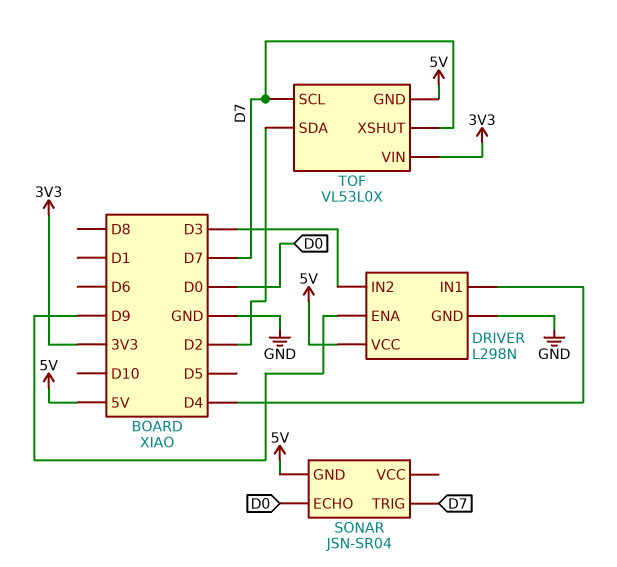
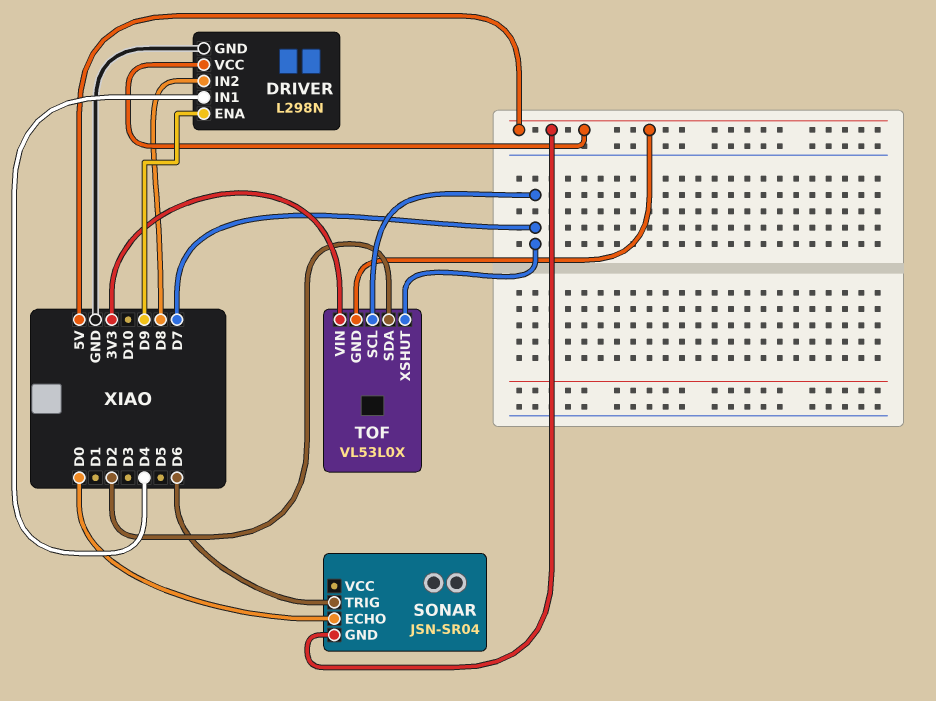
DRIVER pin IN2: D3 -> D8
SONAR pin TRIG: D7 -> D6

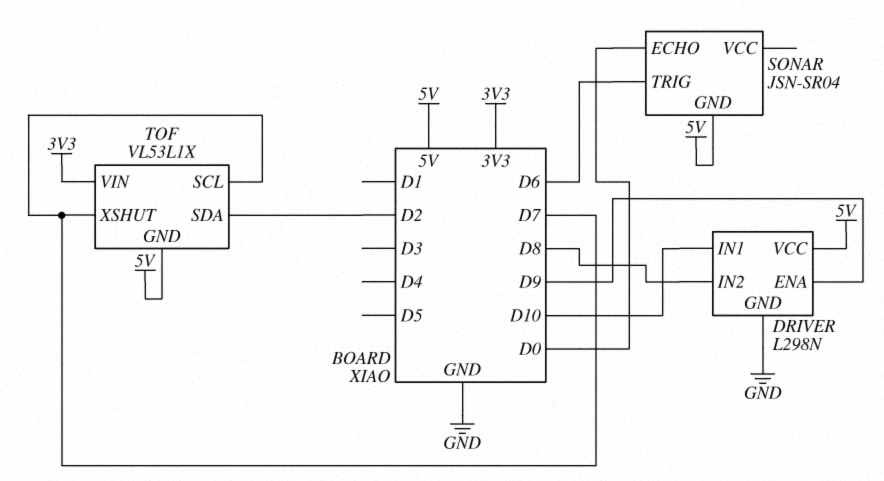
DRIVER pin IN1: D4 -> D10
TOF: VL53L0X -> VL53L1X

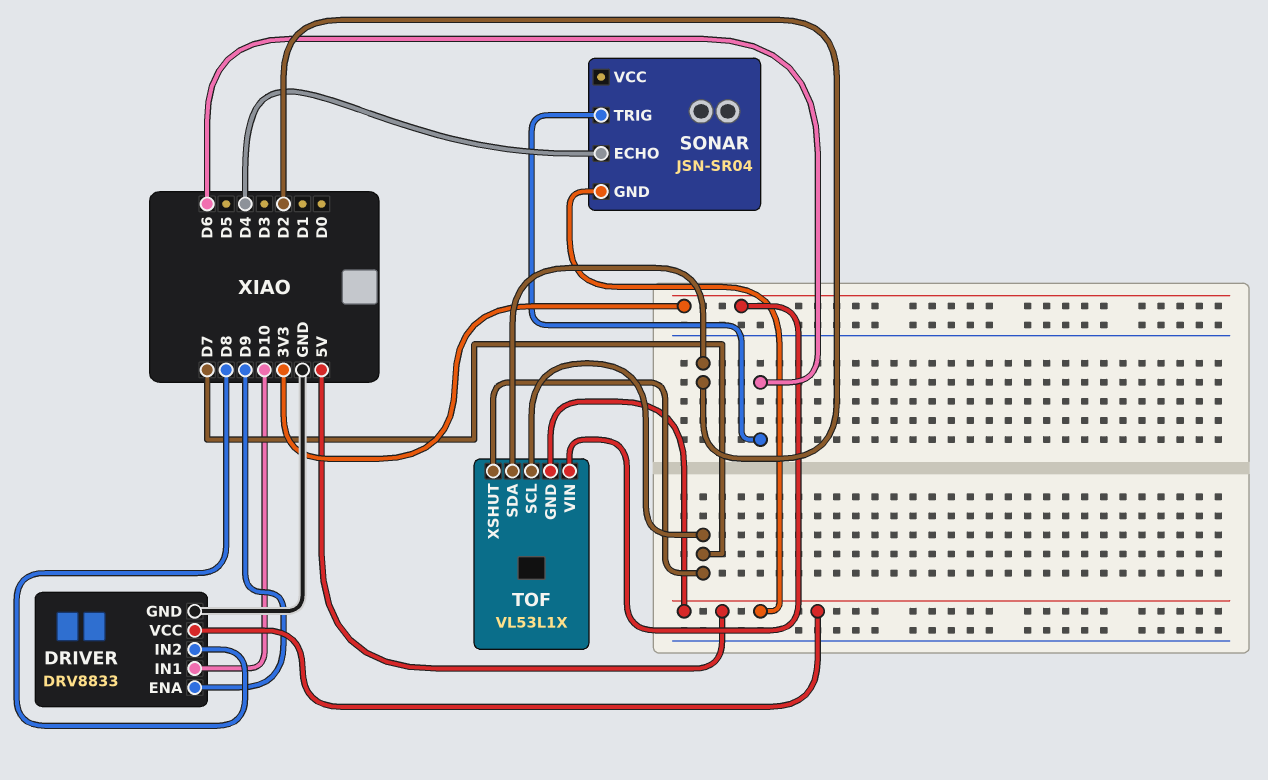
DRIVER: L298N -> DRV8833
SONAR pin ECHO: D0 -> D4

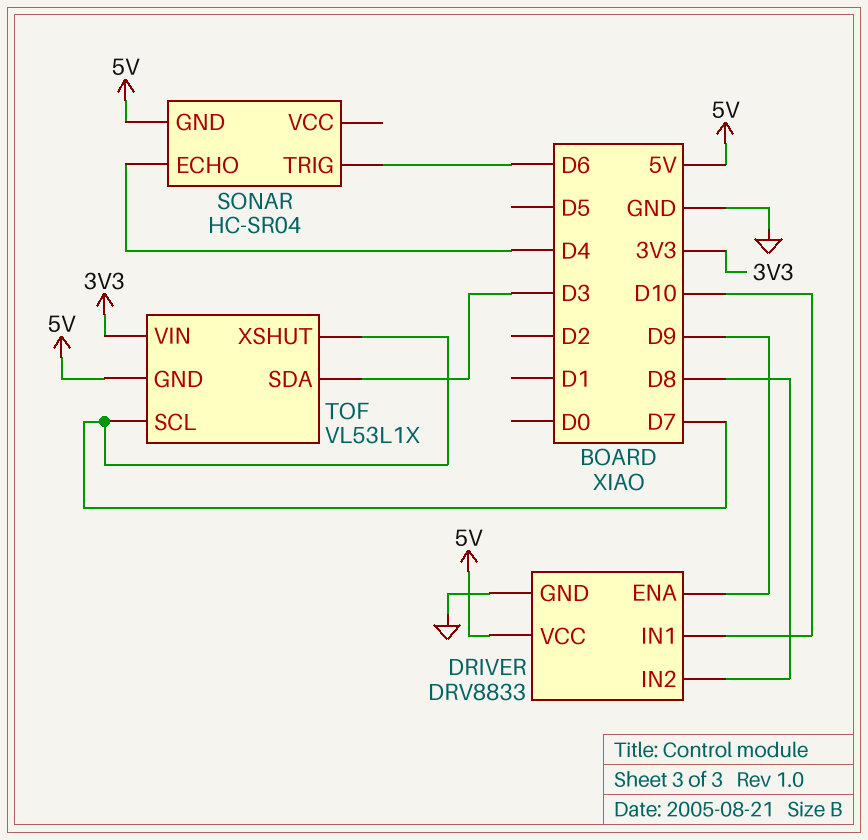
SONAR: JSN-SR04 -> HC-SR04
TOF pin SDA: D2 -> D3

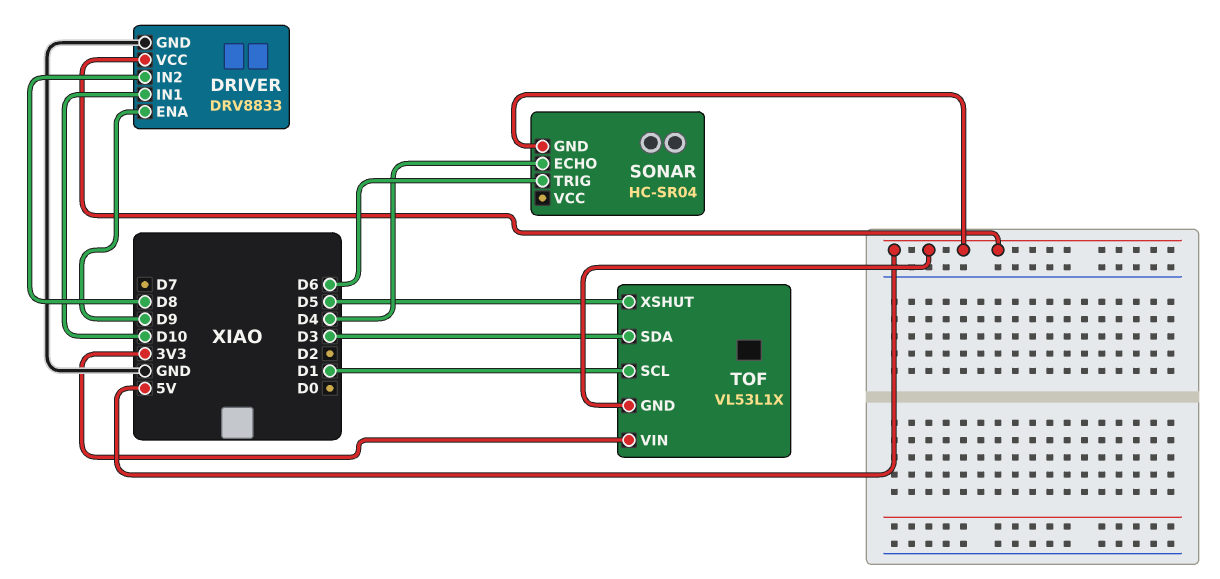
TOF pin SCL: D7 -> D1
TOF pin XSHUT: D7 -> D5

